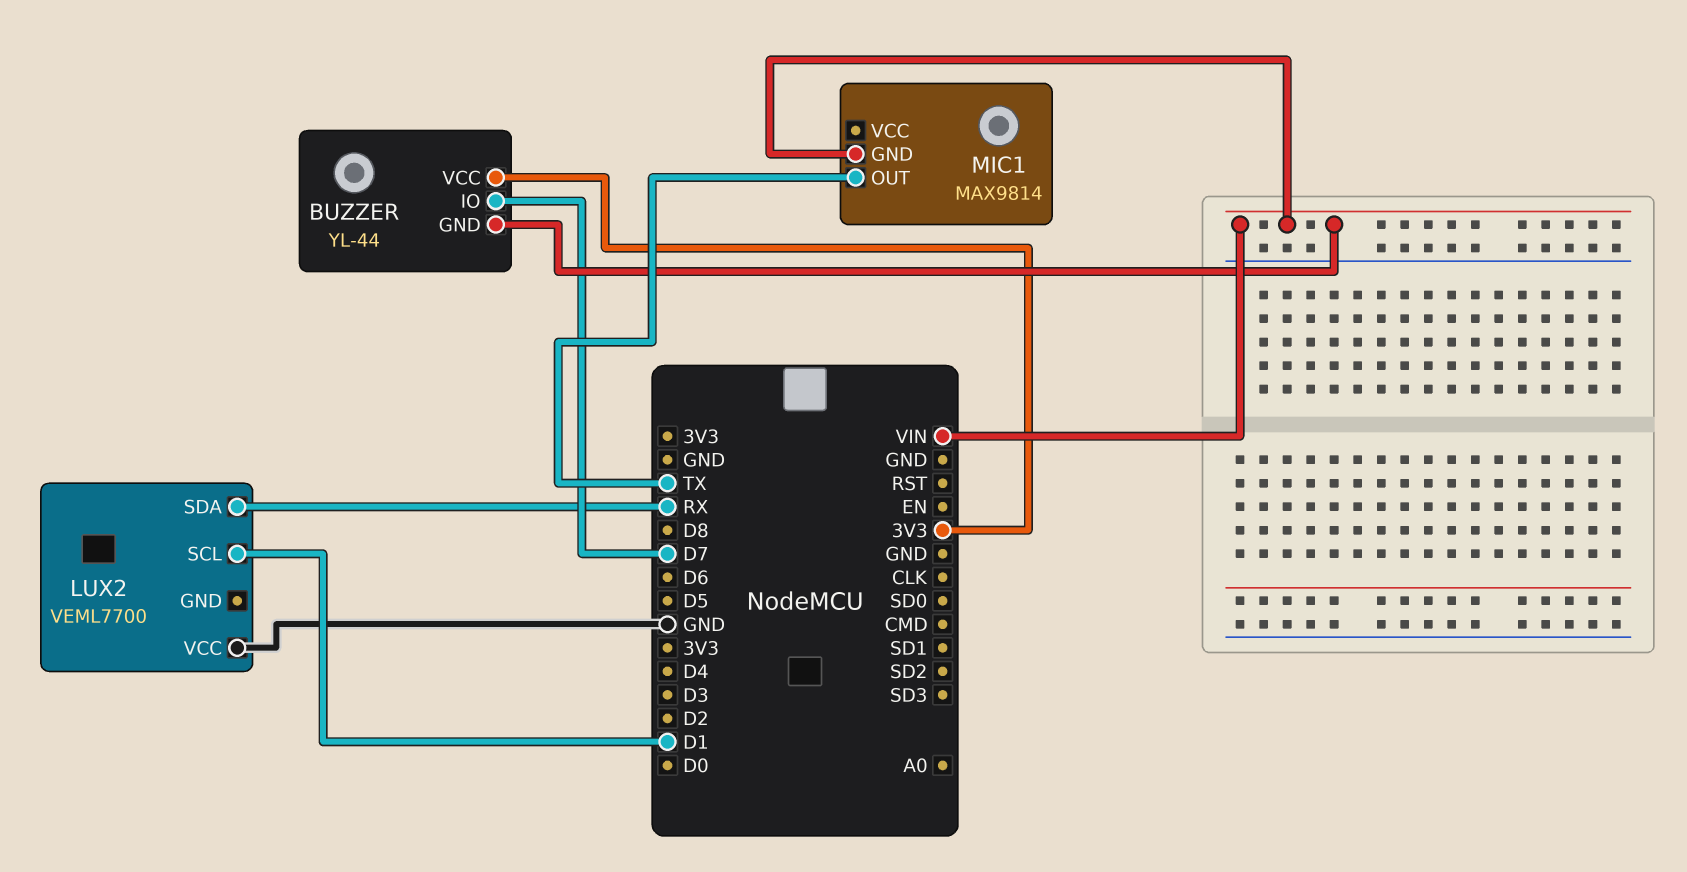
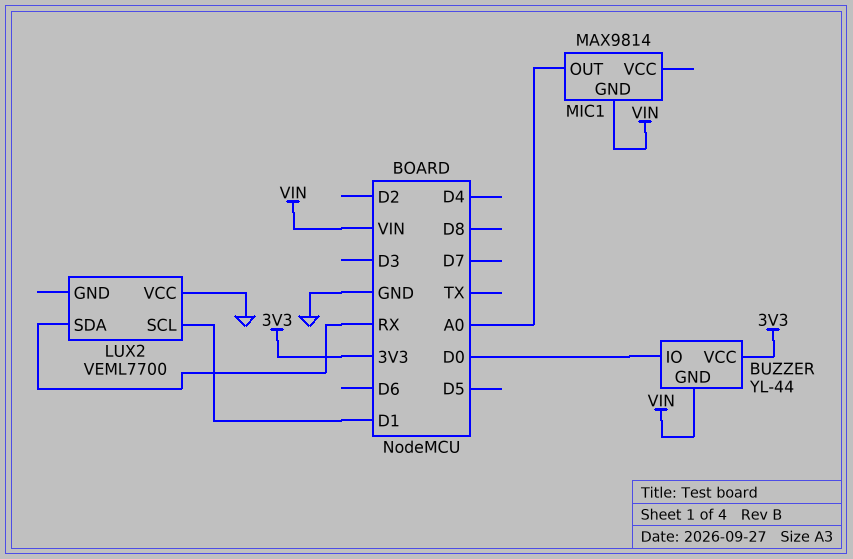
BUZZER pin IO: D7 -> D0
MIC1 pin OUT: TX -> A0

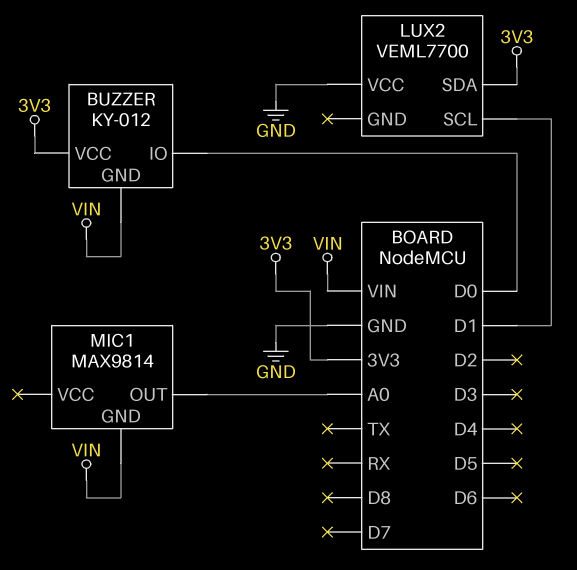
BUZZER: YL-44 -> KY-012
LUX2 pin SDA: RX -> 3V3

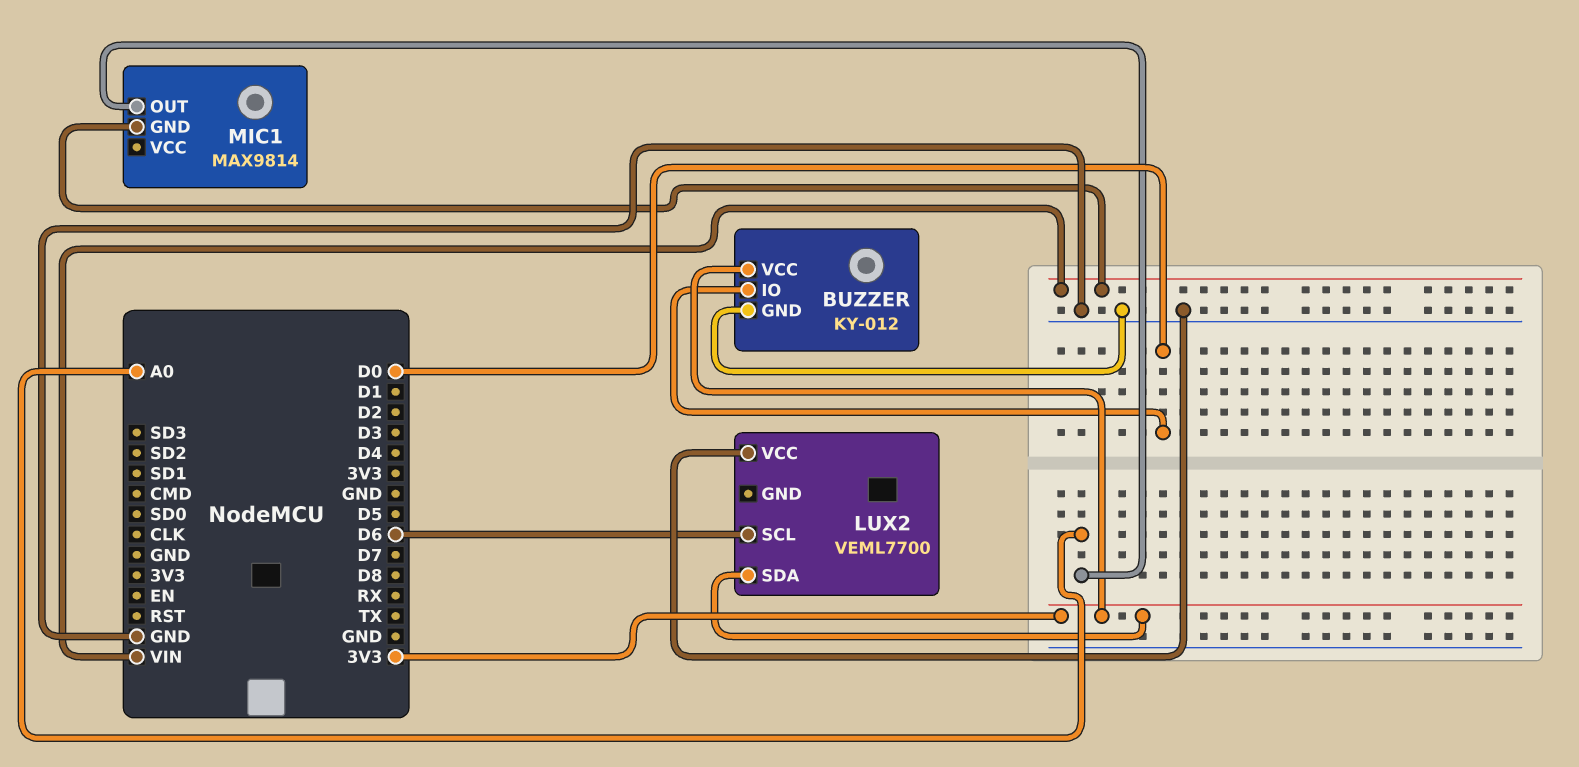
BUZZER pin GND: VIN -> GND
LUX2 pin SCL: D1 -> D6

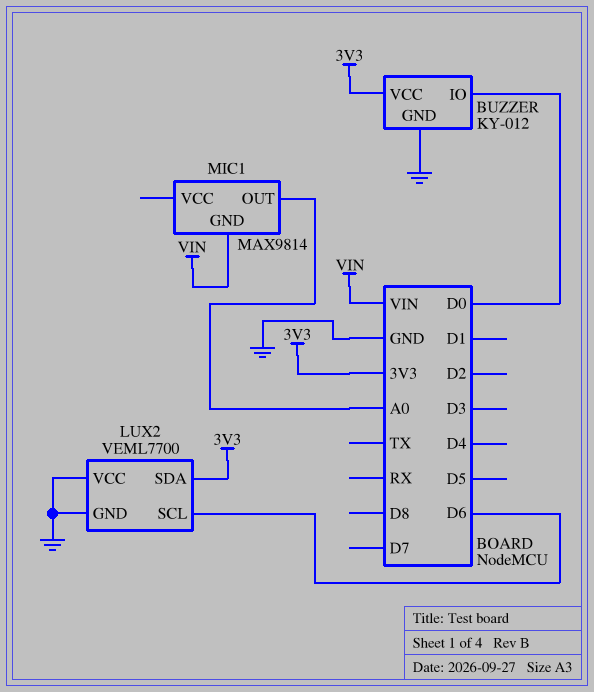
LUX2 pin GND: none -> GND

